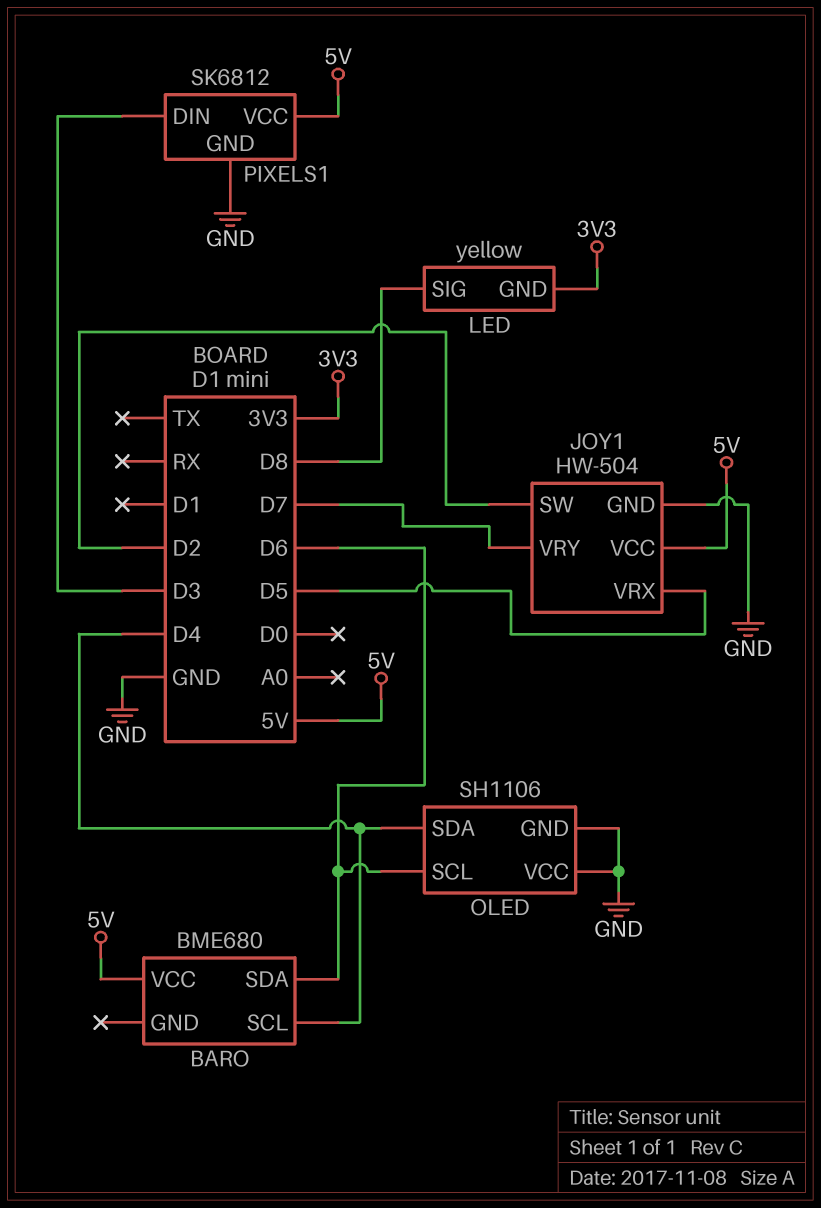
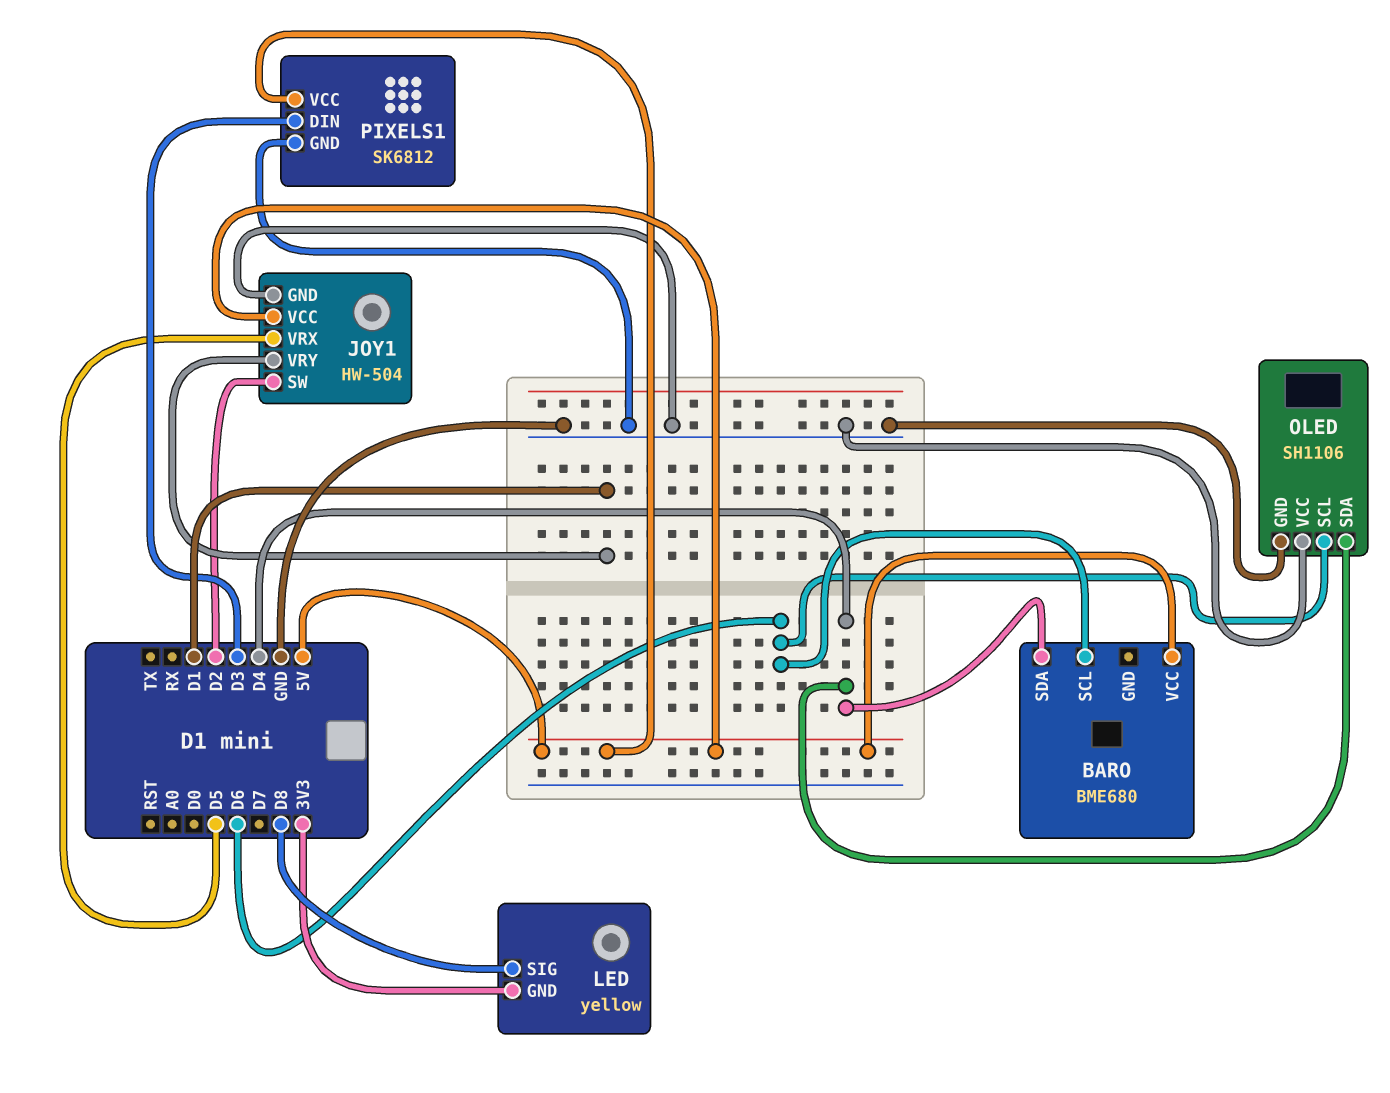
BARO pin SCL: D4 -> D6
BARO pin SDA: D6 -> D4
JOY1 pin VRY: D7 -> D1

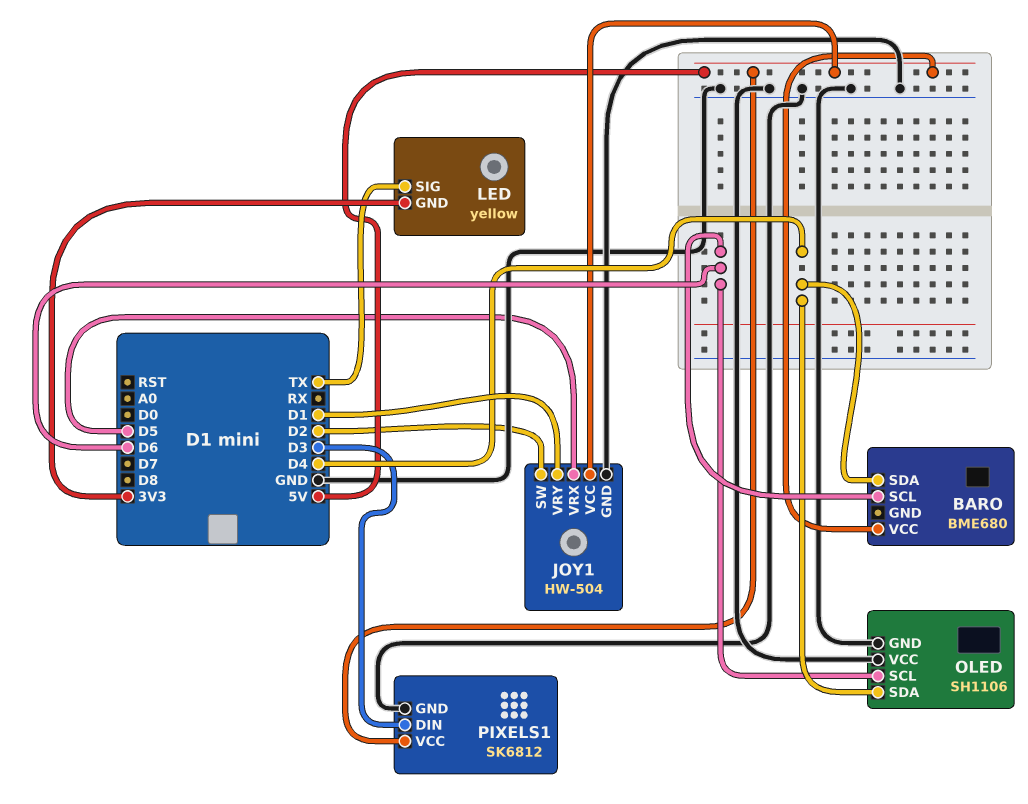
LED pin SIG: D8 -> TX

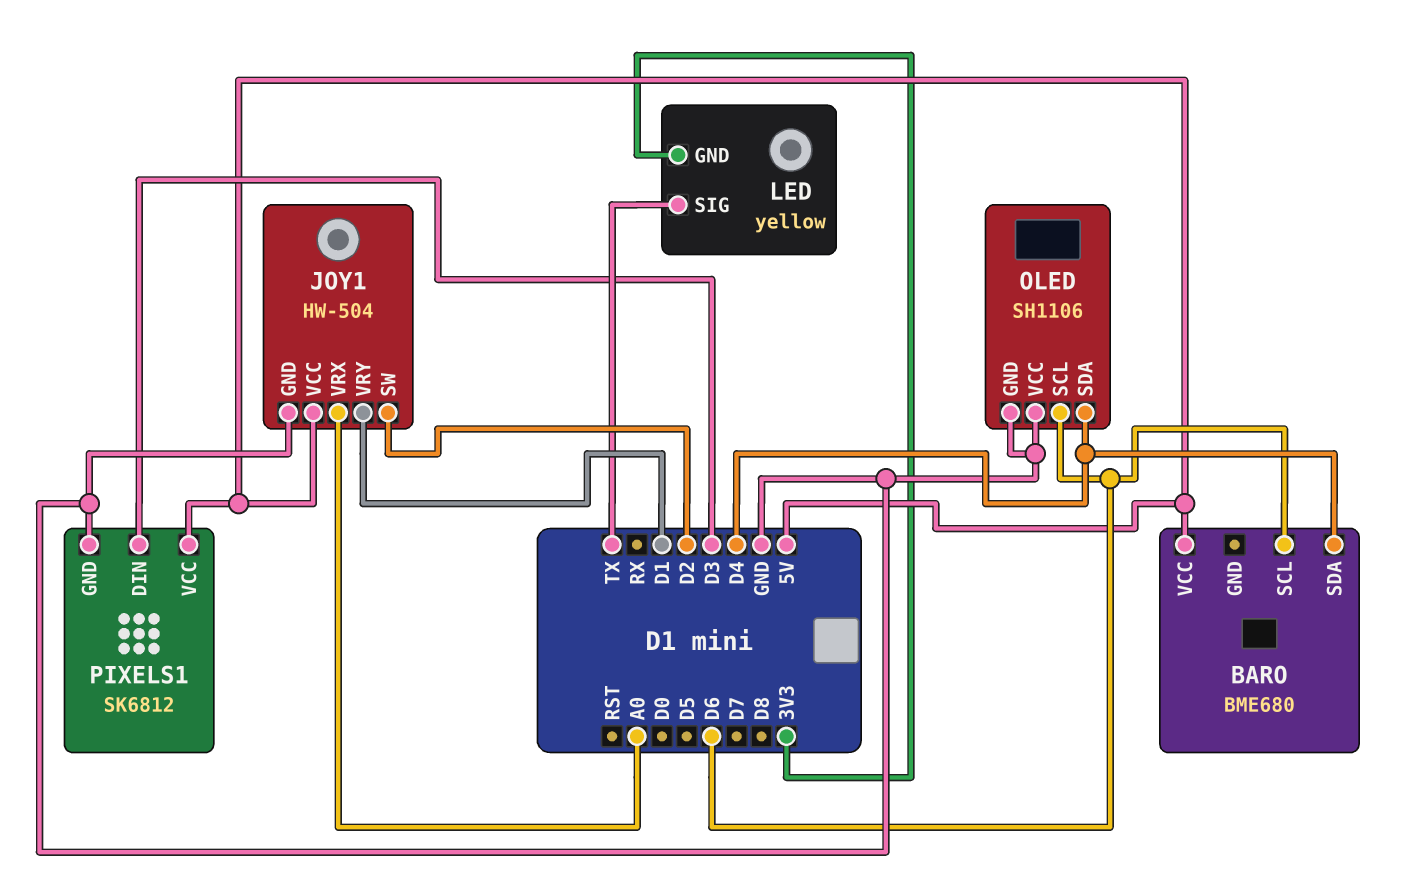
JOY1 pin VRX: D5 -> A0

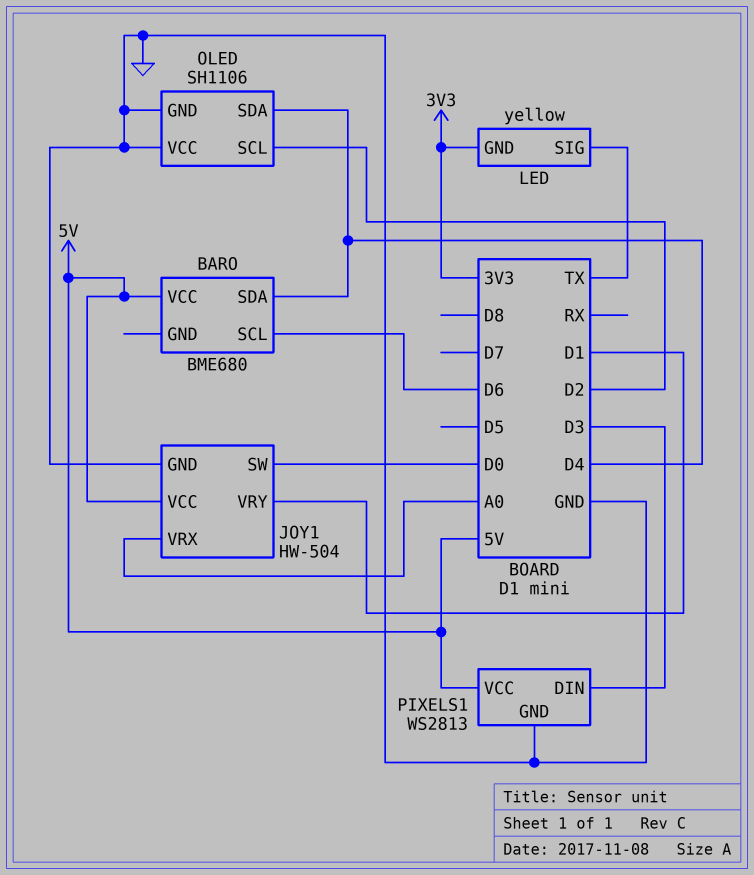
JOY1 pin SW: D2 -> D0
OLED pin SCL: D6 -> D2
PIXELS1: SK6812 -> WS2813

